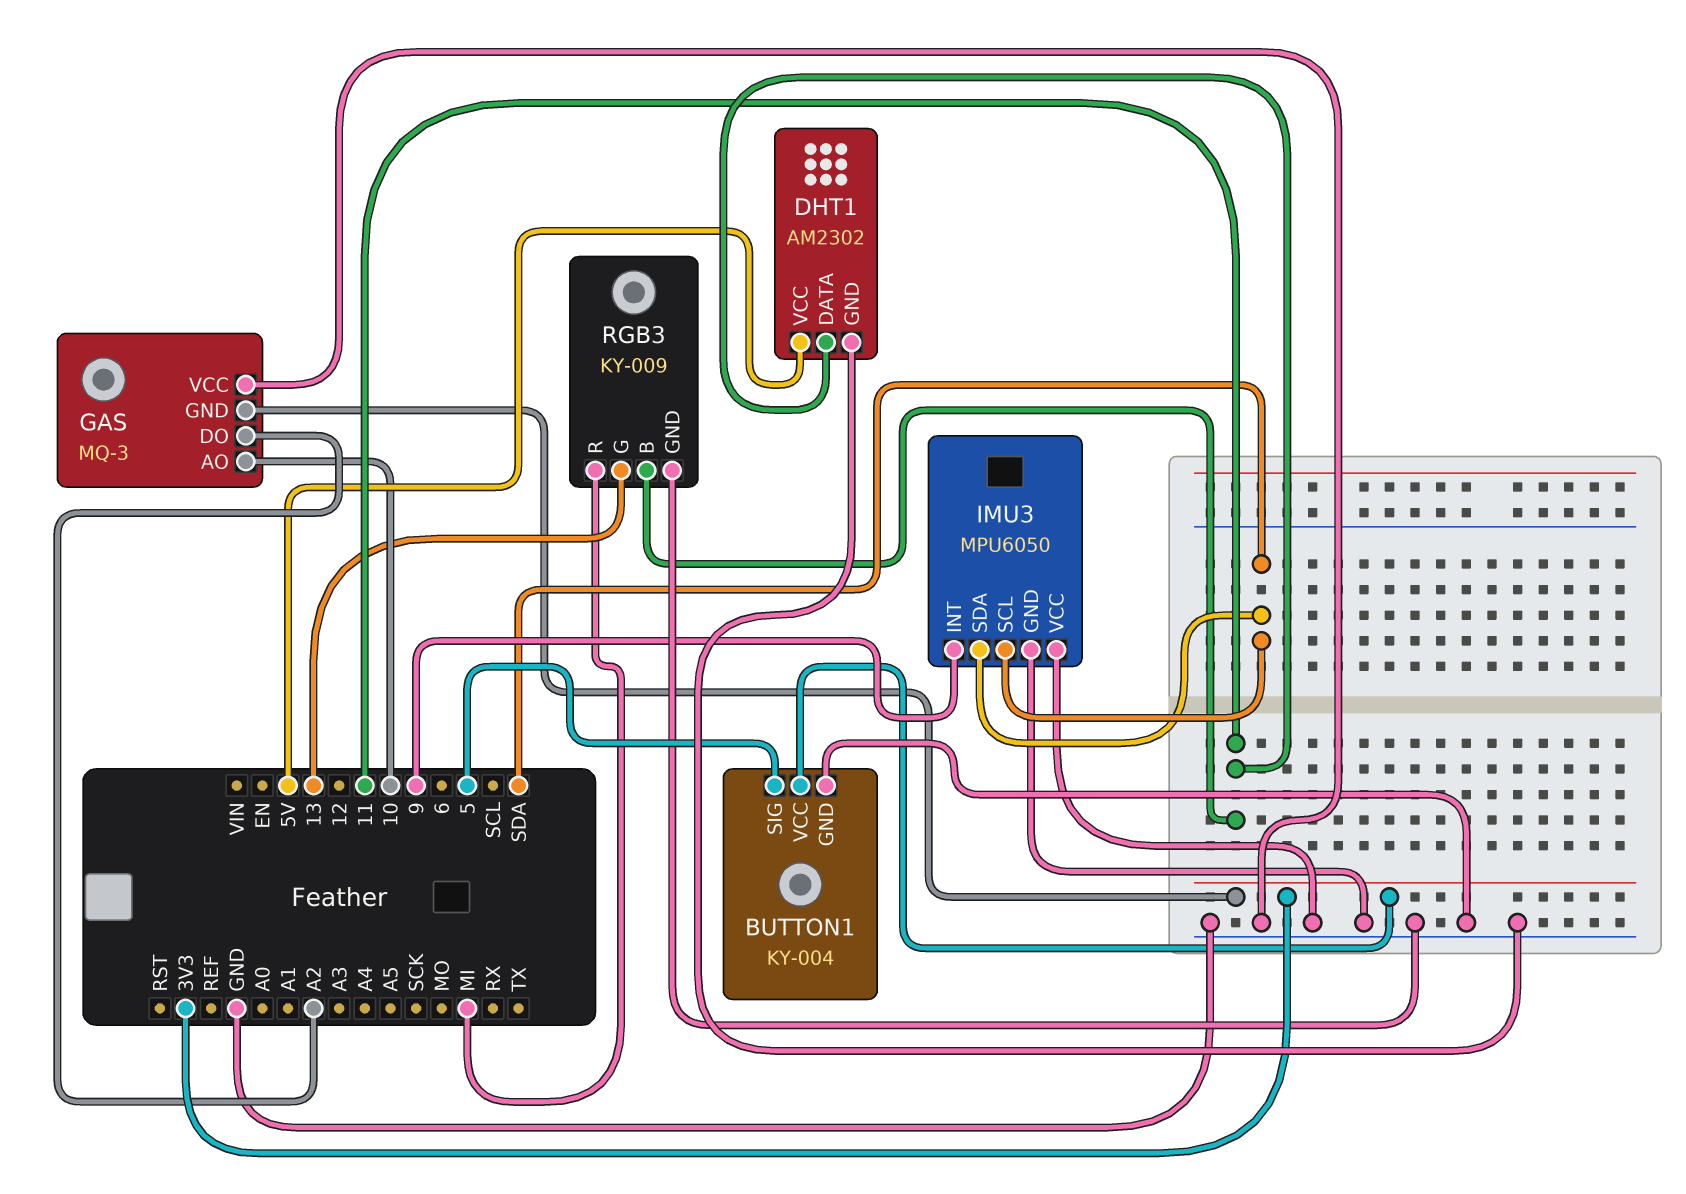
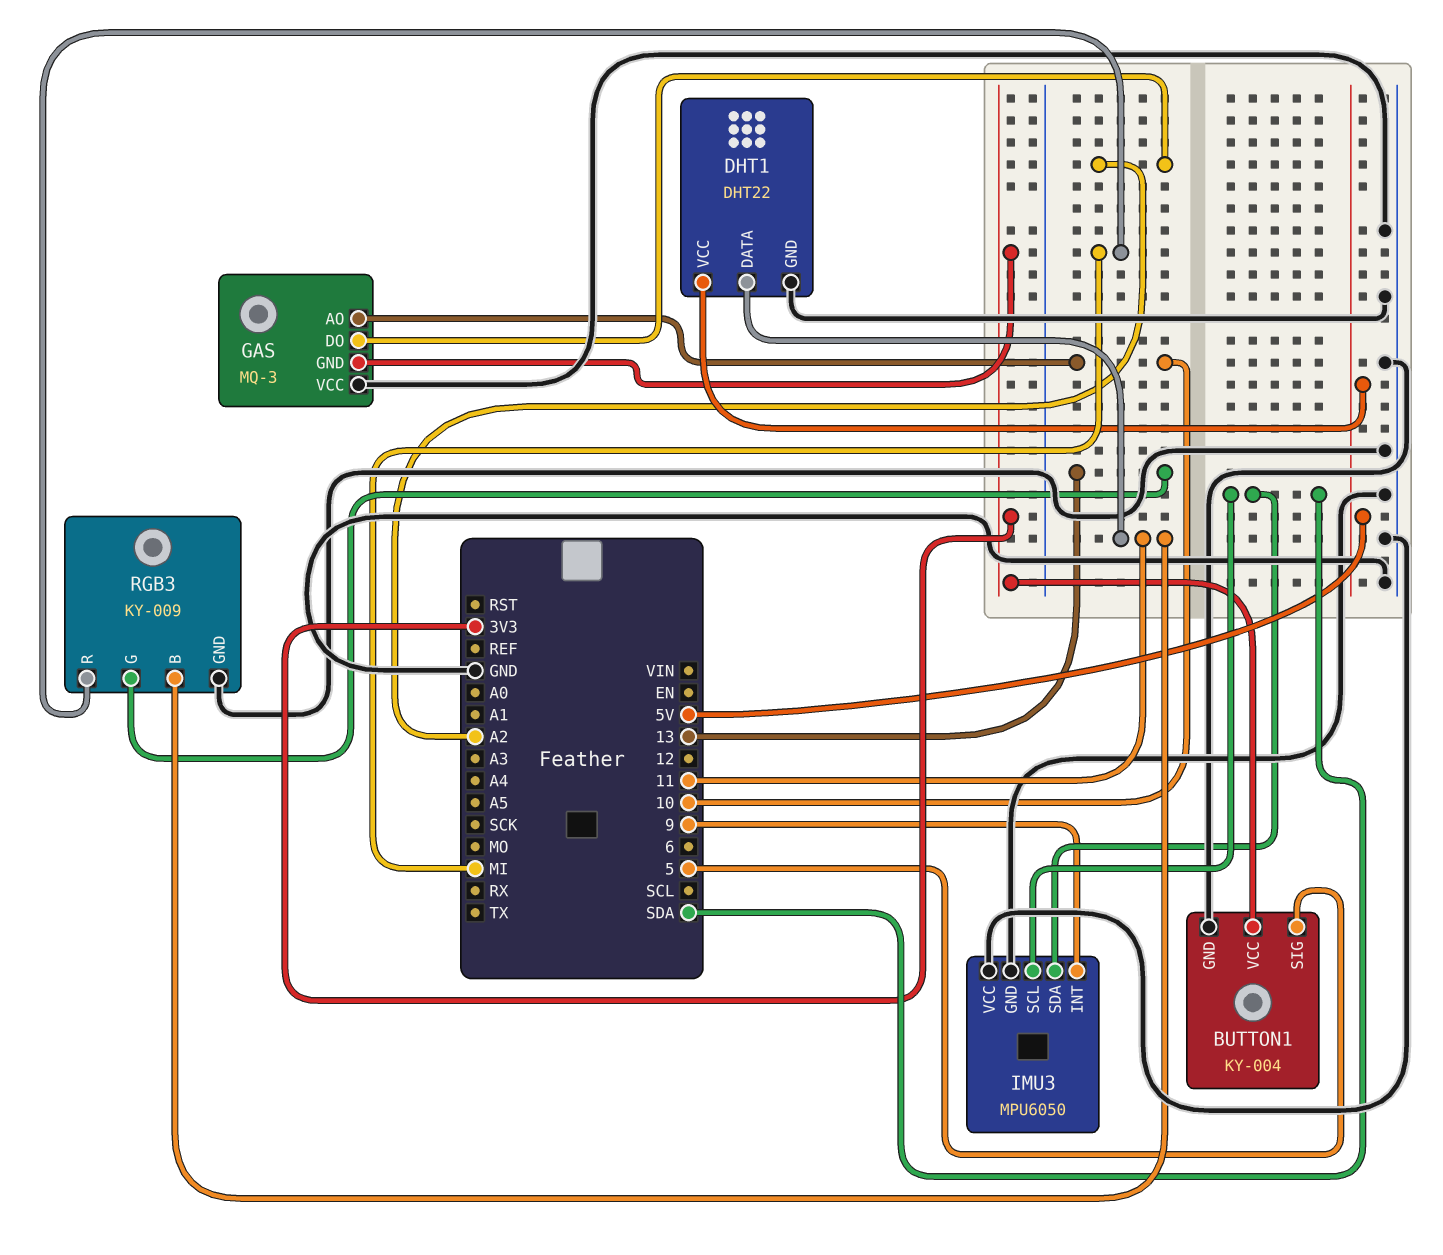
DHT1: AM2302 -> DHT22

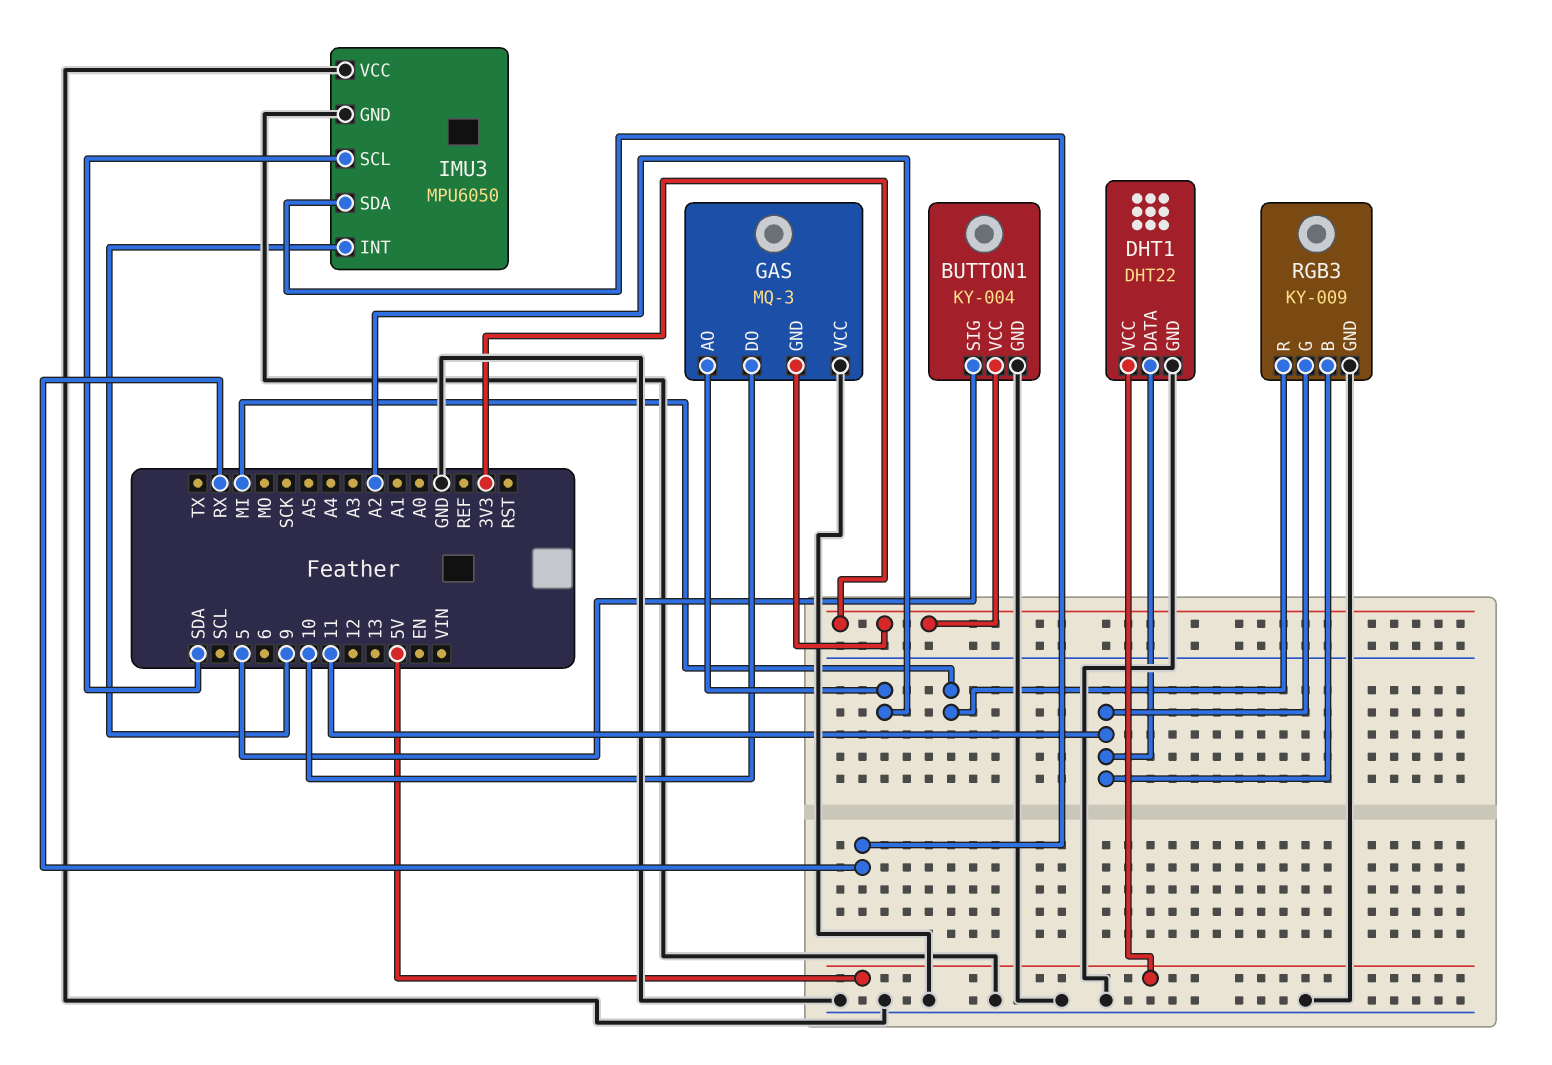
GAS pin AO: 10 -> A2
GAS pin DO: A2 -> 10
IMU3 pin SDA: SDA -> RX
RGB3 pin G: 13 -> 11

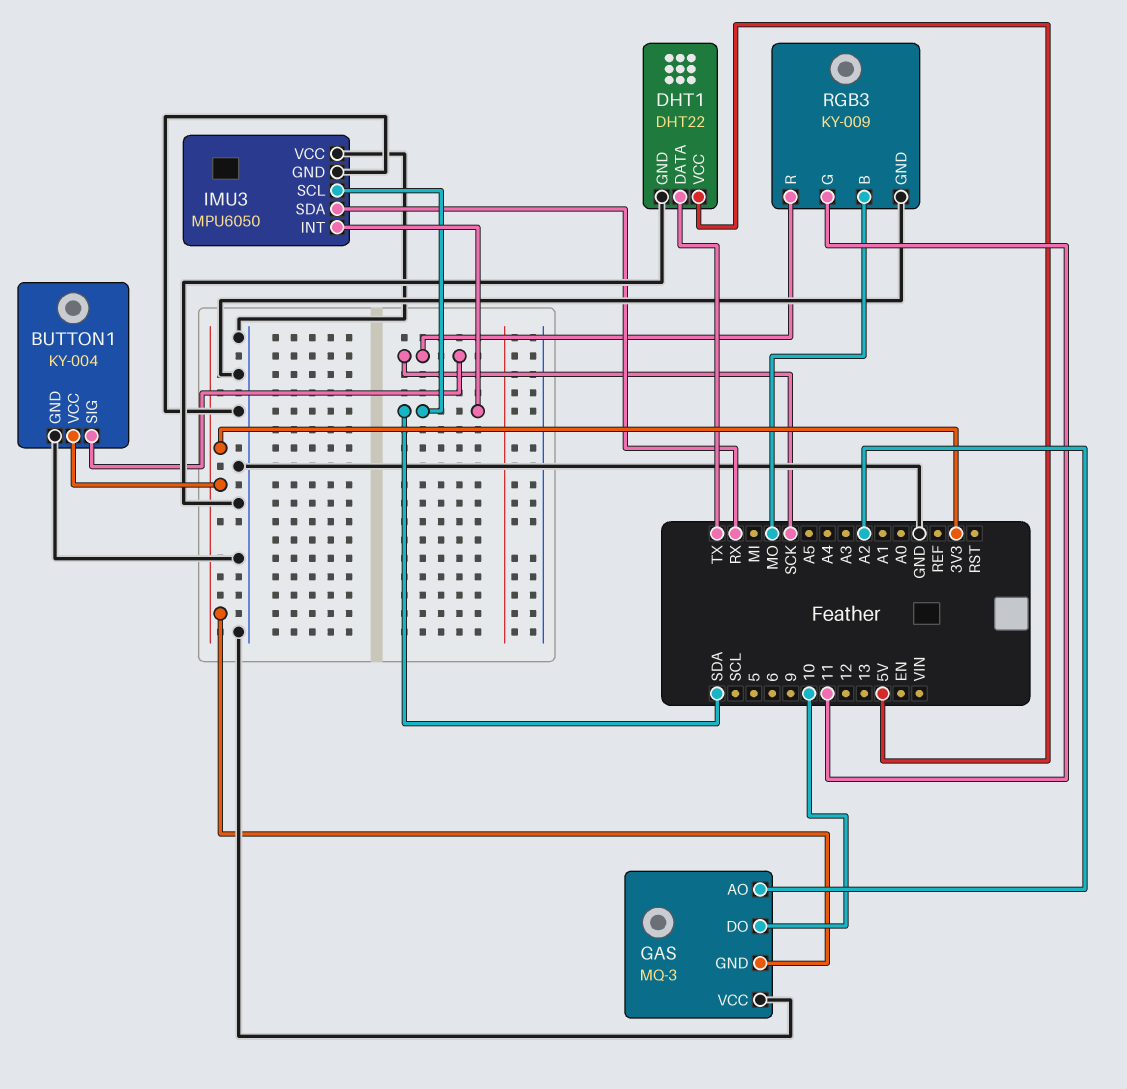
BUTTON1 pin SIG: 5 -> SCK
DHT1 pin DATA: 11 -> TX
IMU3 pin INT: 9 -> SDA
RGB3 pin B: 11 -> MO
RGB3 pin R: MI -> SCK

